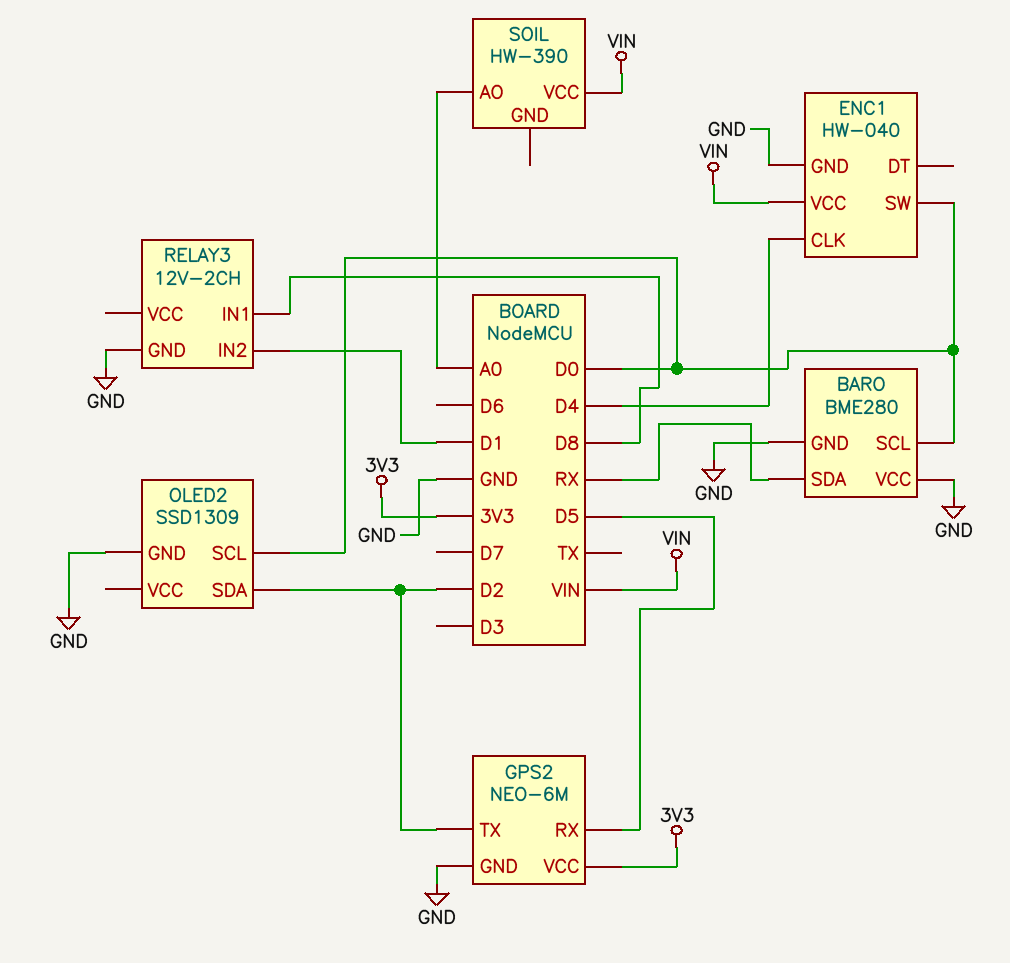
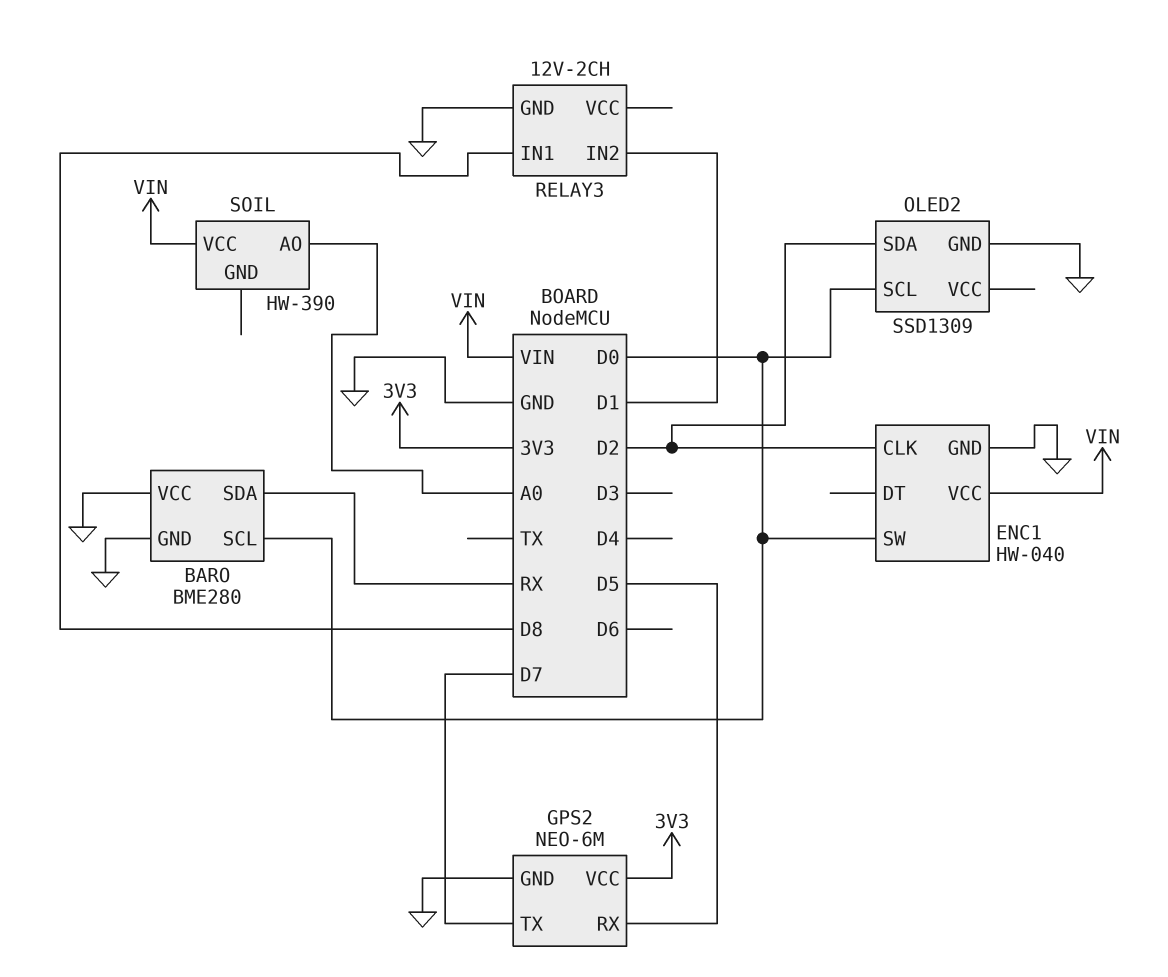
ENC1 pin CLK: D4 -> D2
GPS2 pin TX: D2 -> D7

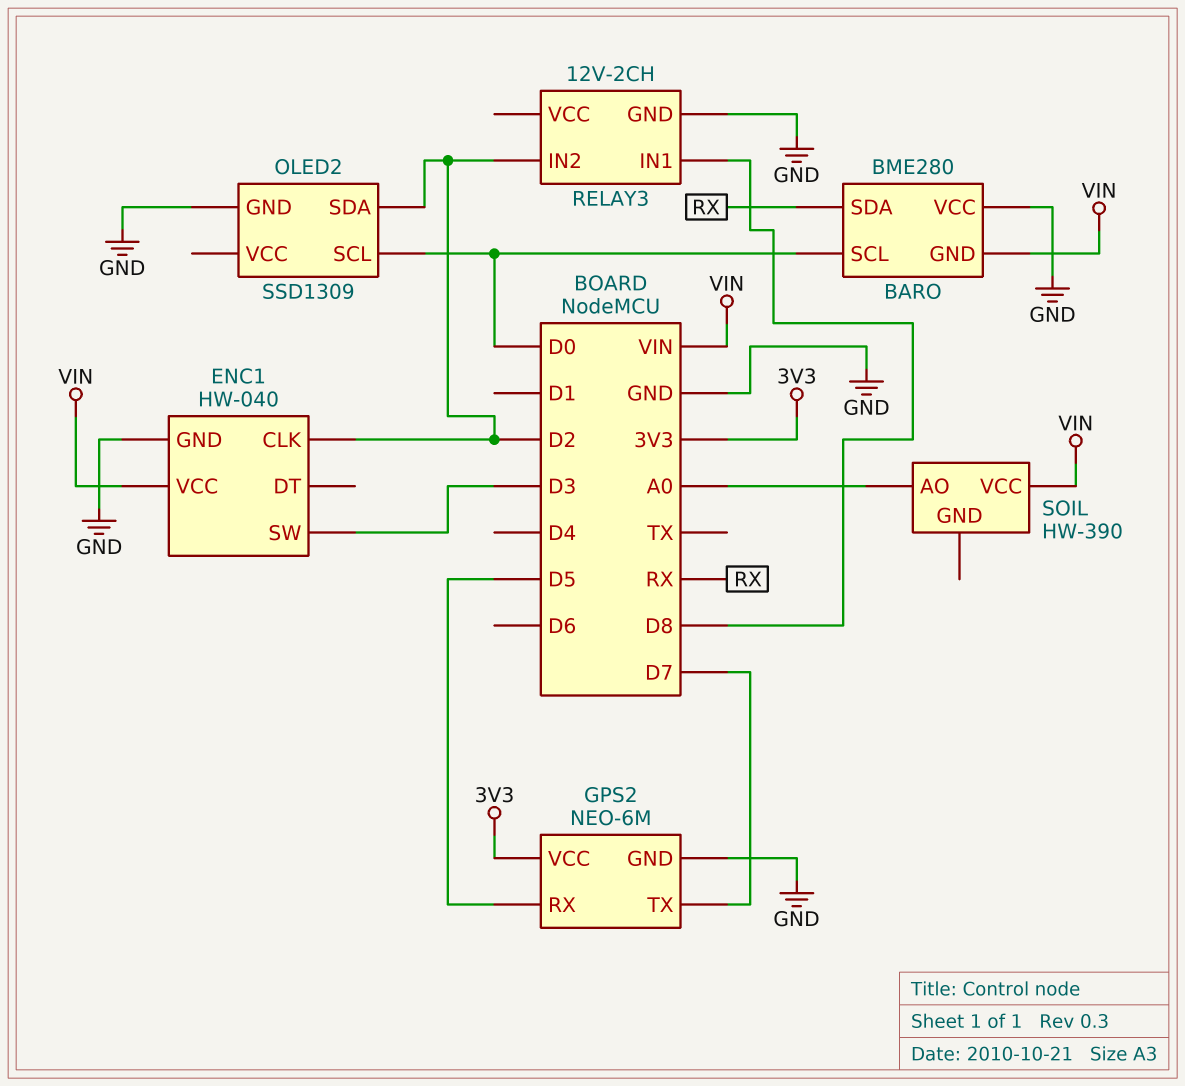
BARO pin GND: GND -> VIN
ENC1 pin SW: D0 -> D3
RELAY3 pin IN2: D1 -> D2

